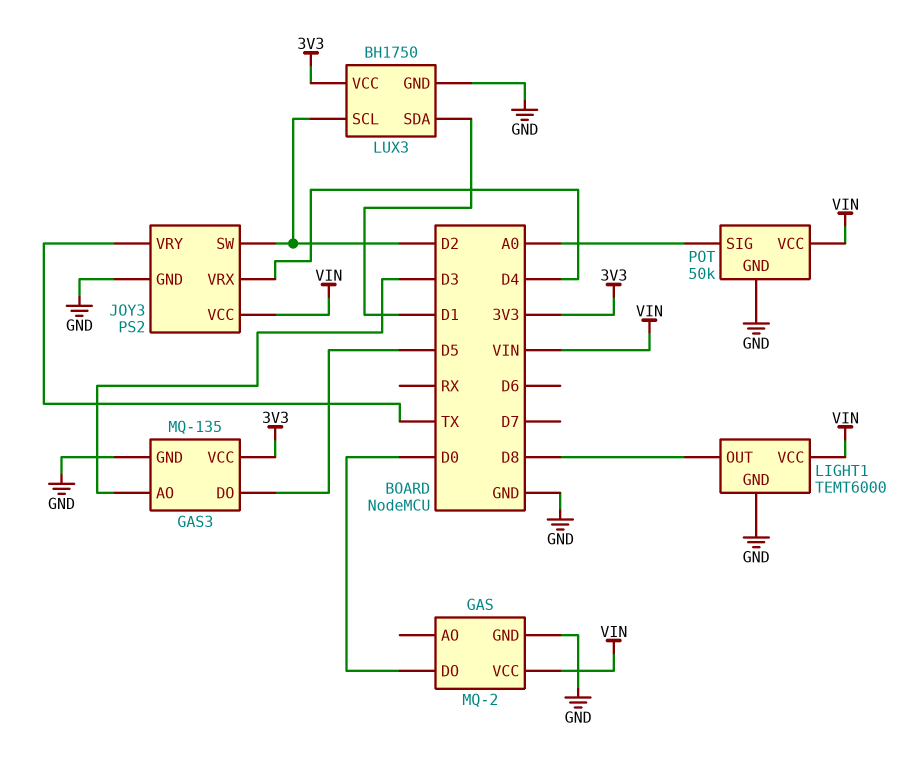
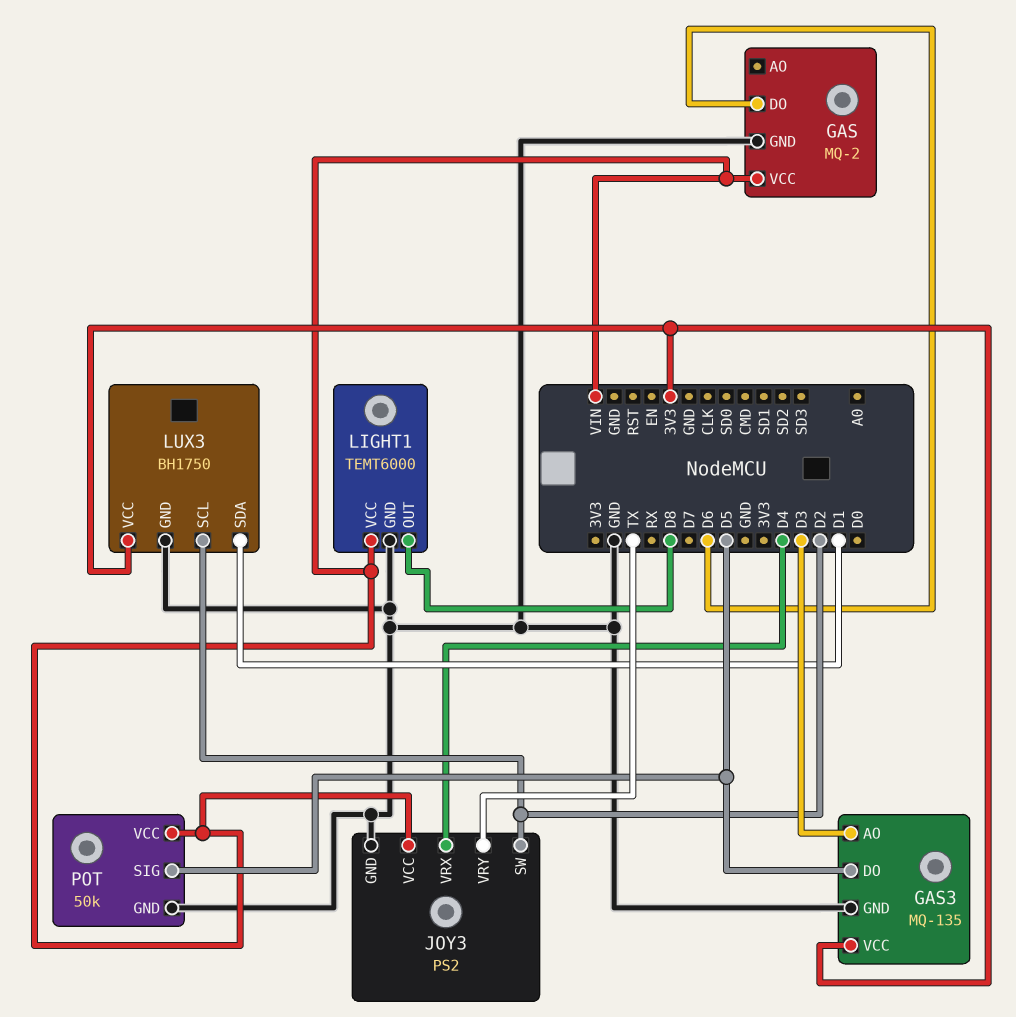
GAS pin DO: D0 -> D6
POT pin SIG: A0 -> D5

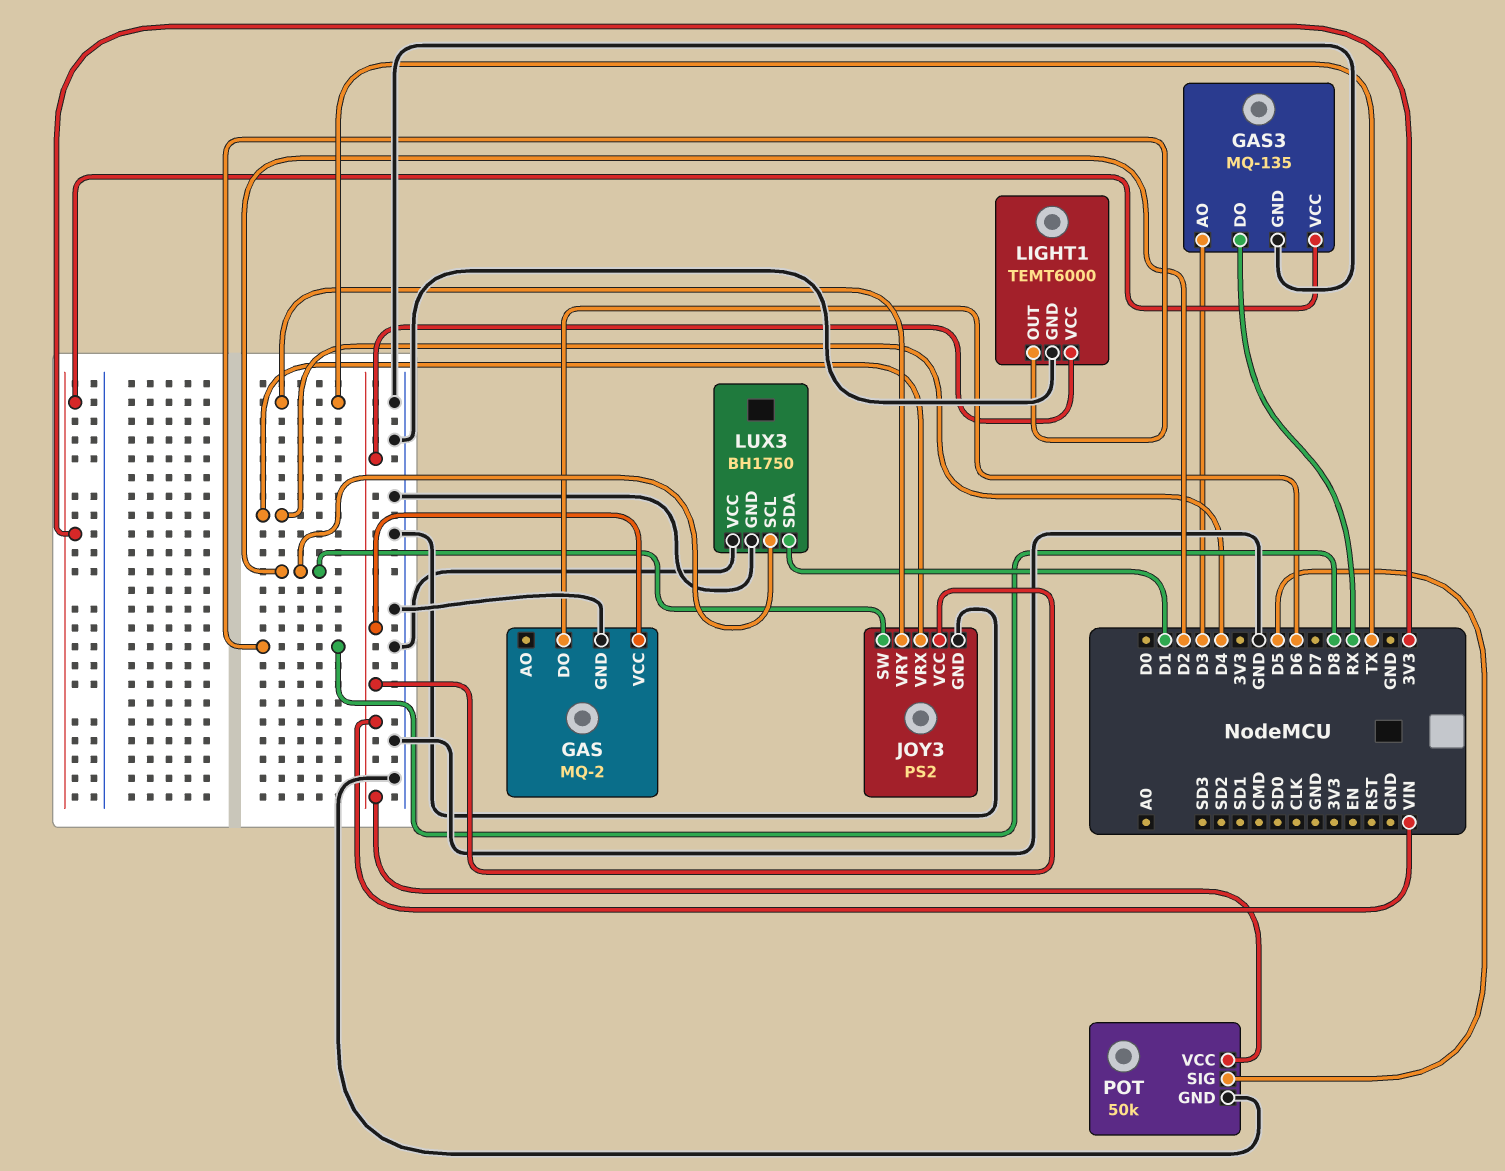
GAS3 pin DO: D5 -> RX
LUX3 pin VCC: 3V3 -> GND

